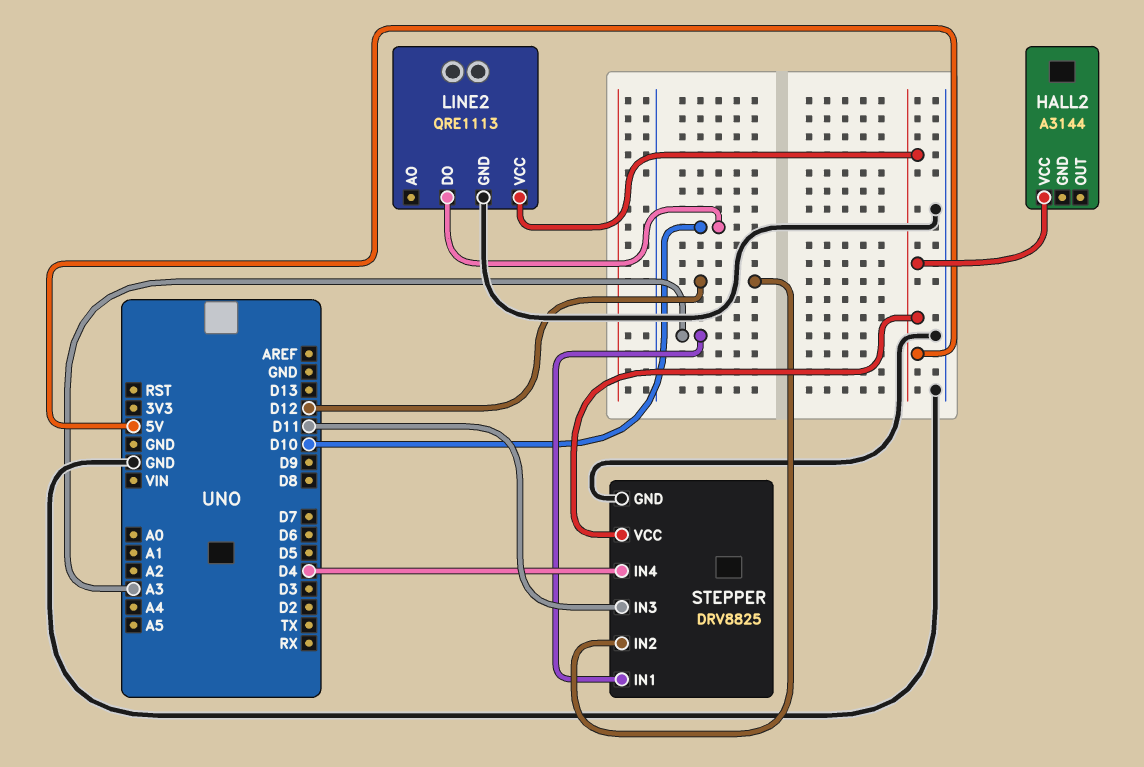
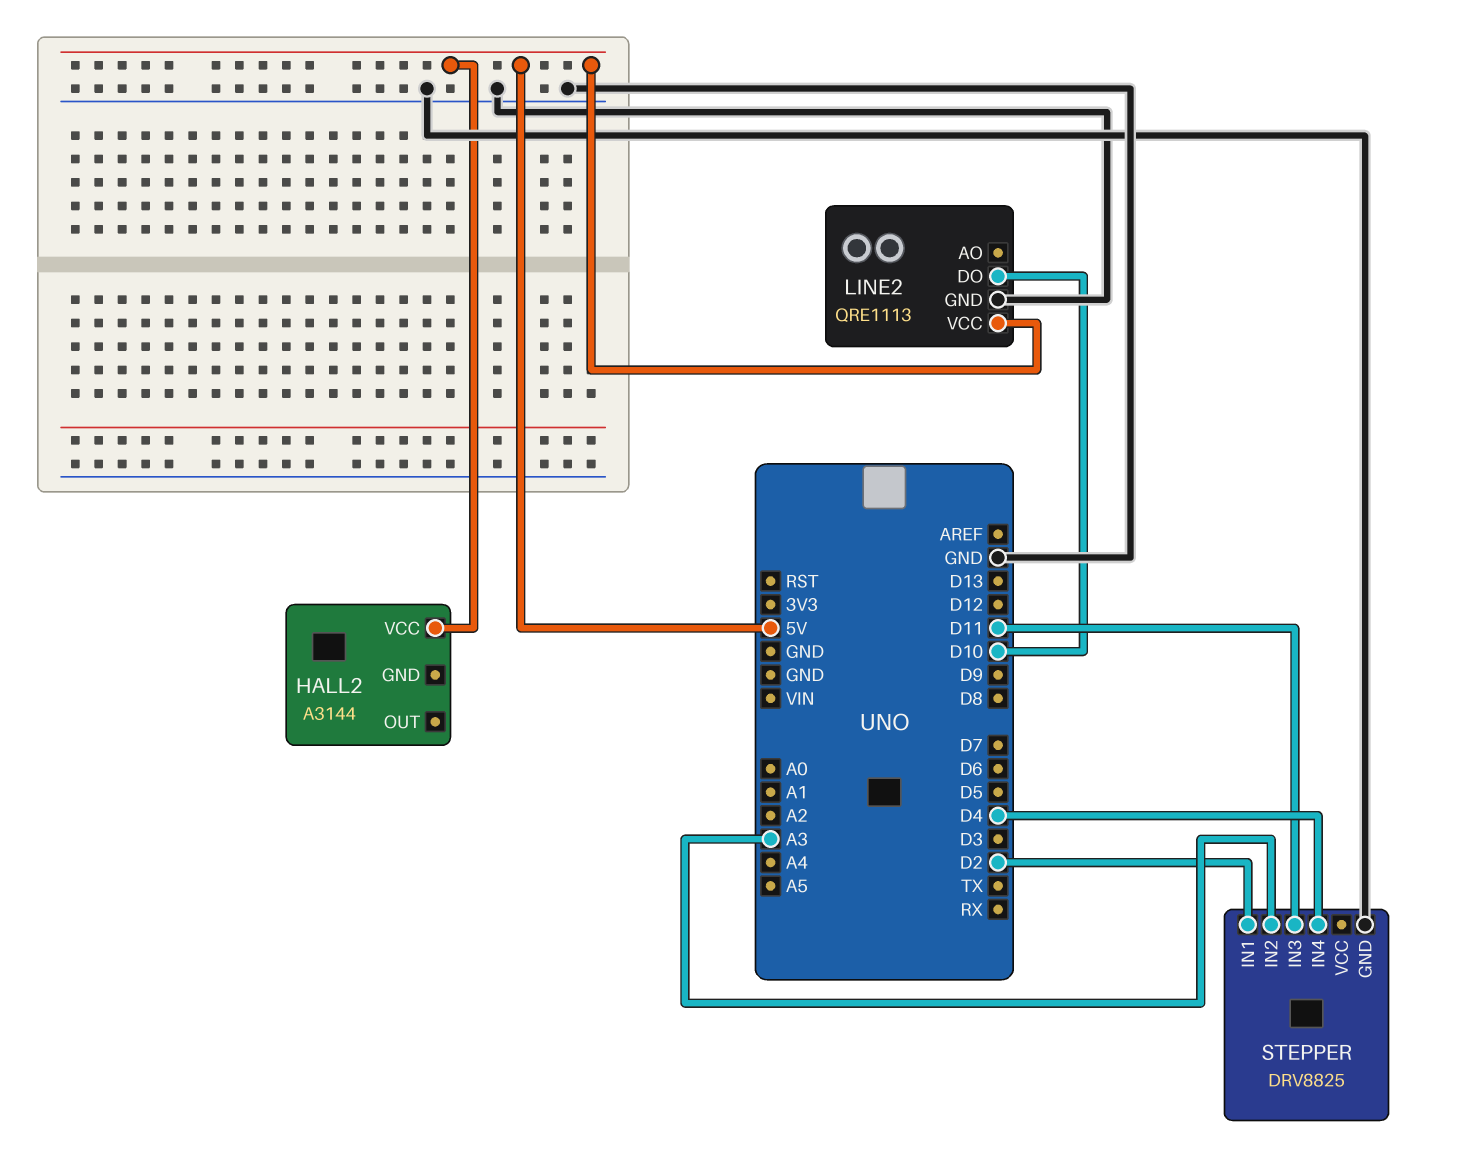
STEPPER pin IN1: A3 -> D2
STEPPER pin IN2: D12 -> A3
STEPPER pin VCC: 5V -> none

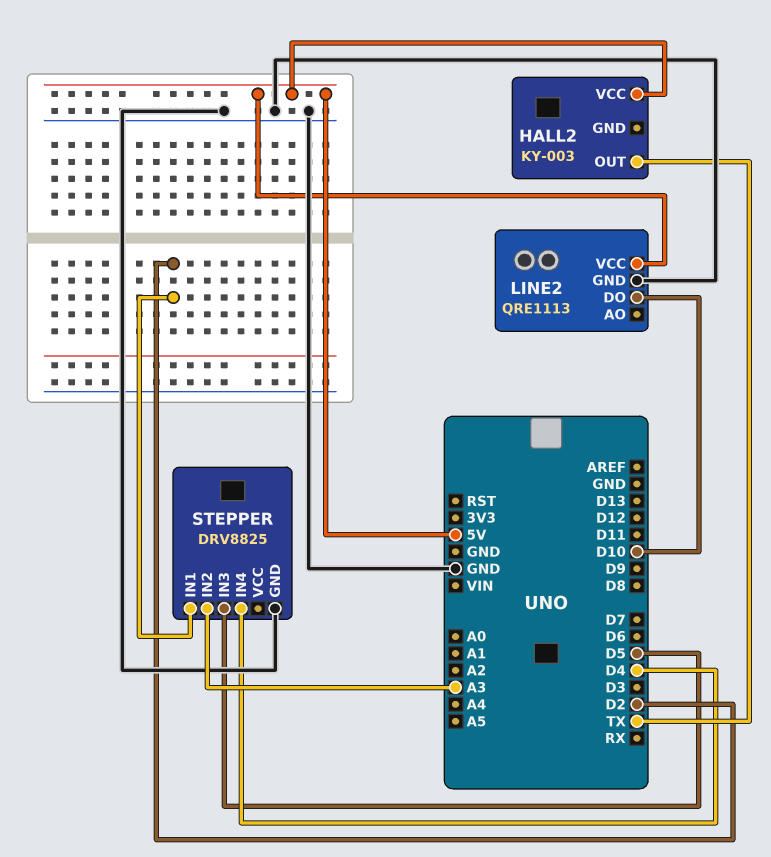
HALL2: A3144 -> KY-003
HALL2 pin OUT: none -> TX
STEPPER pin IN3: D11 -> D5

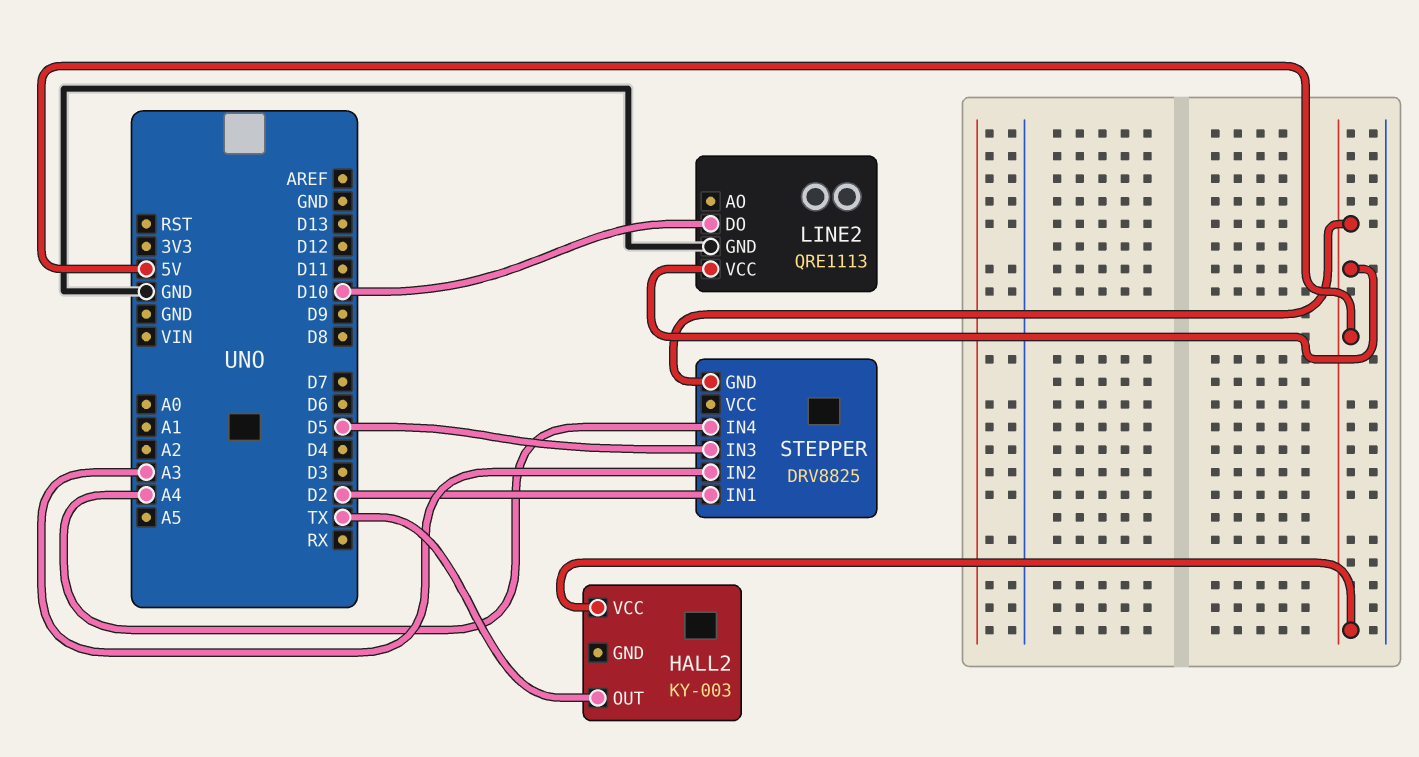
STEPPER pin GND: GND -> 5V
STEPPER pin IN4: D4 -> A4

